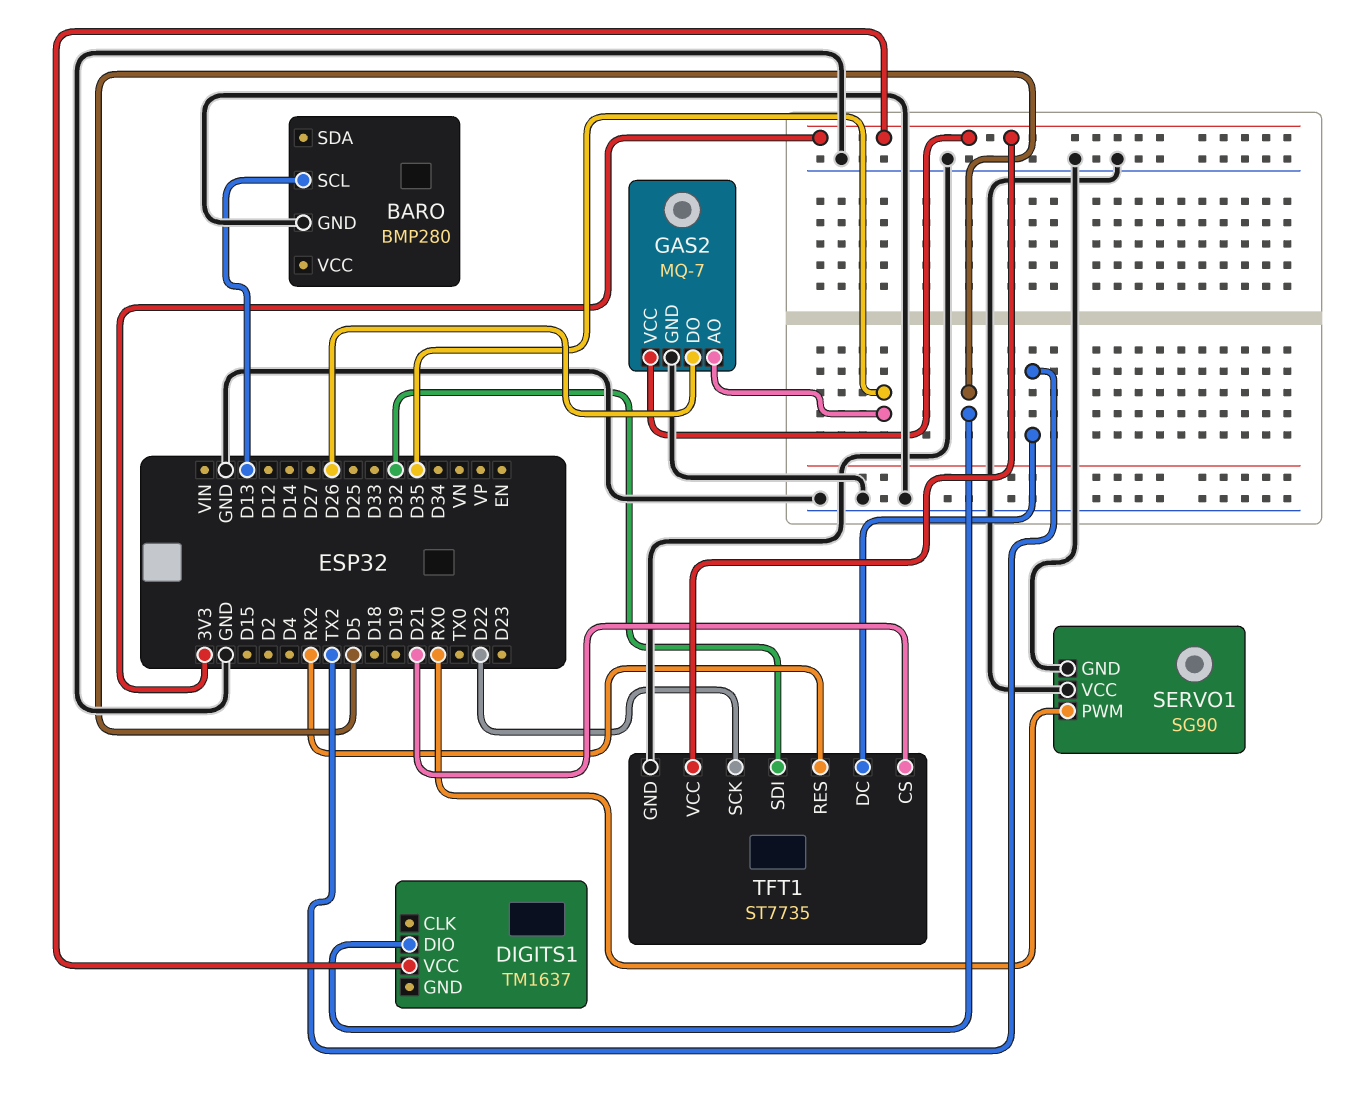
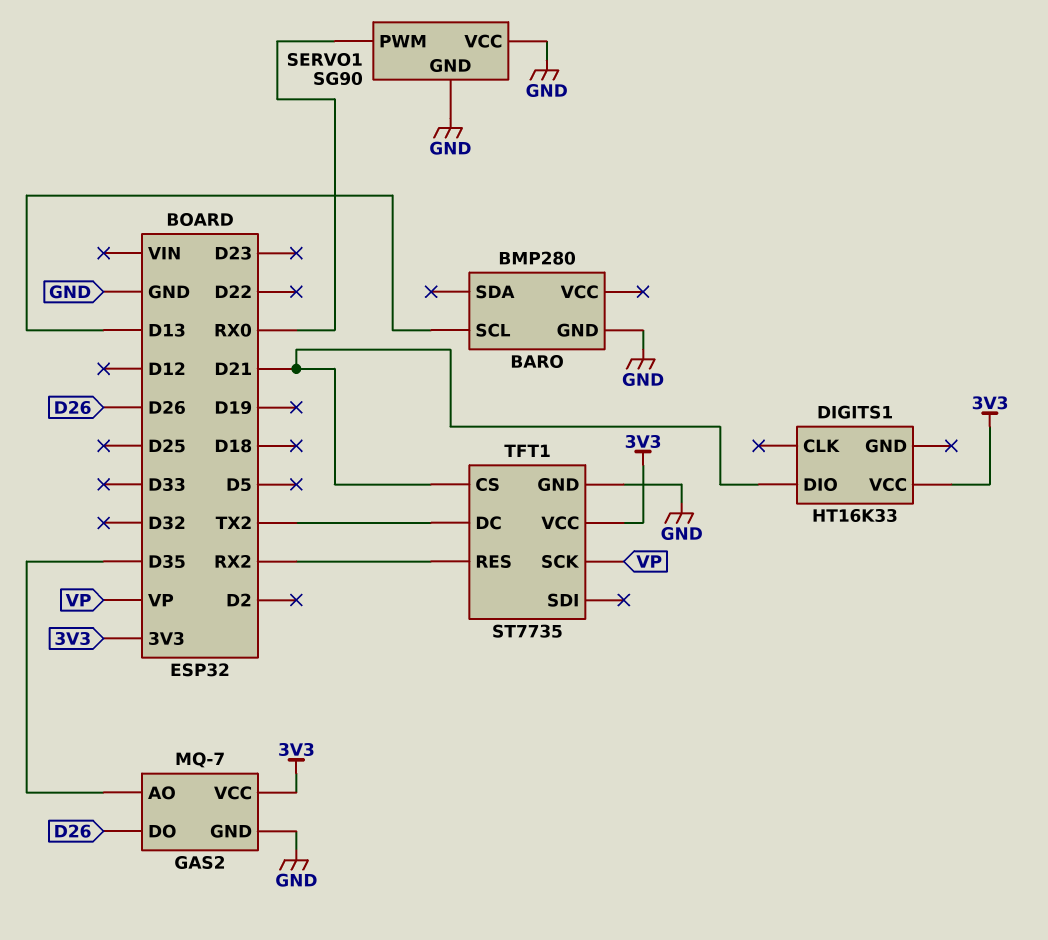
DIGITS1: TM1637 -> HT16K33
DIGITS1 pin DIO: D5 -> D21
TFT1 pin SCK: D22 -> VP
TFT1 pin SDI: D32 -> none

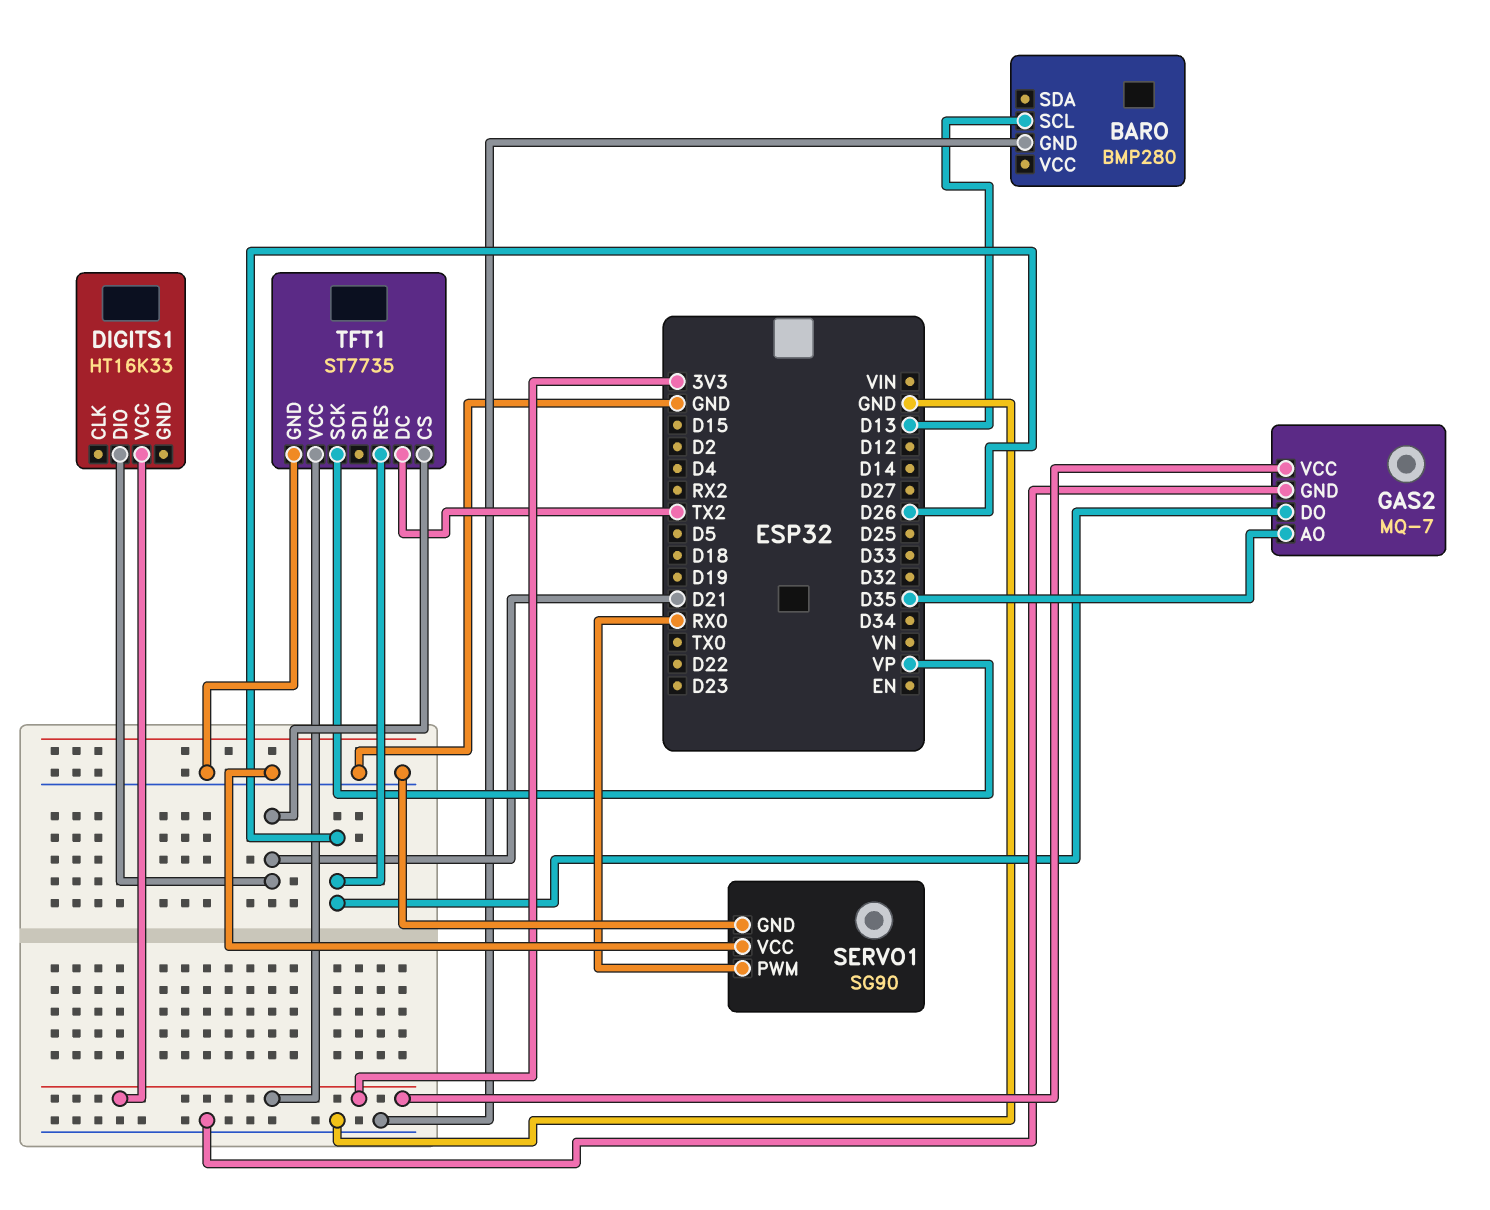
TFT1 pin RES: RX2 -> D26

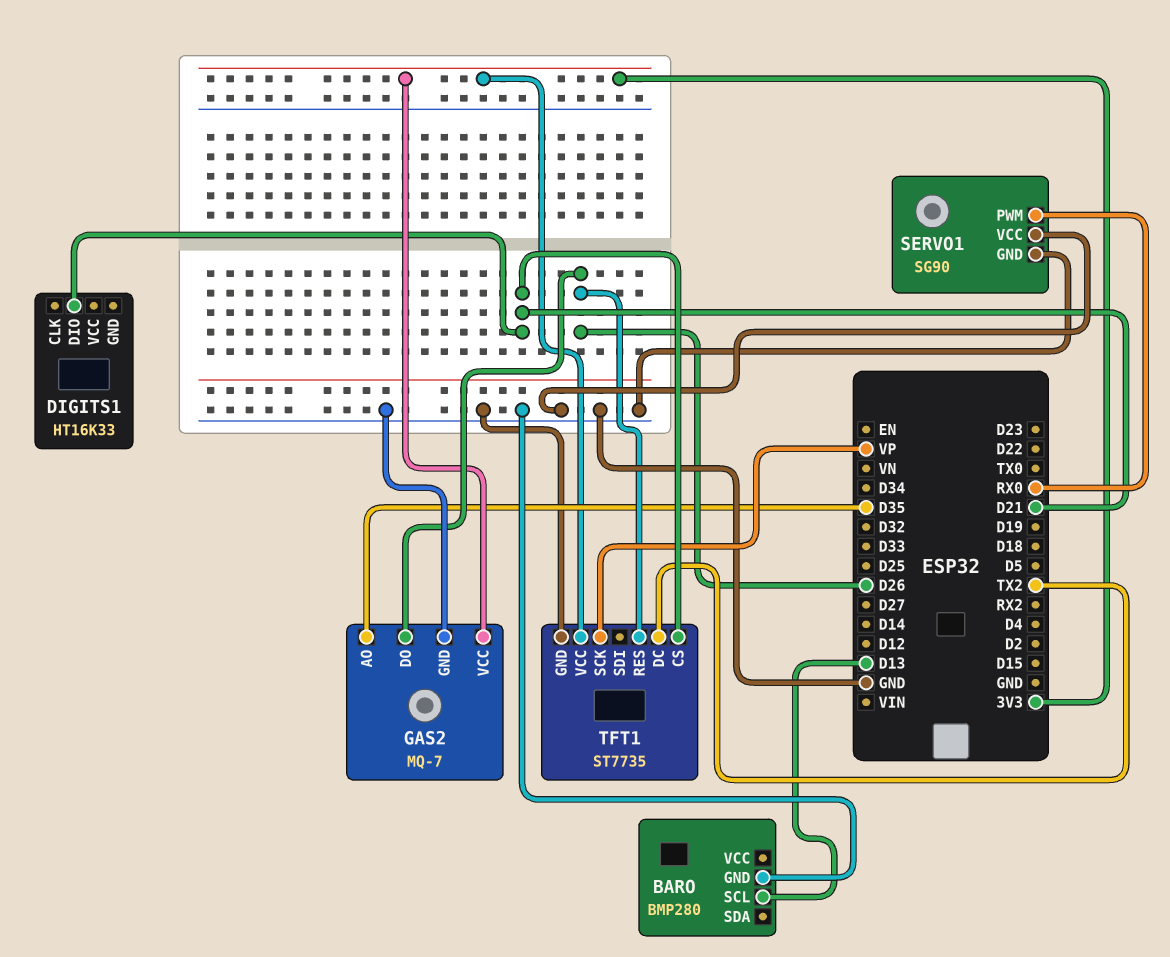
DIGITS1 pin VCC: 3V3 -> none

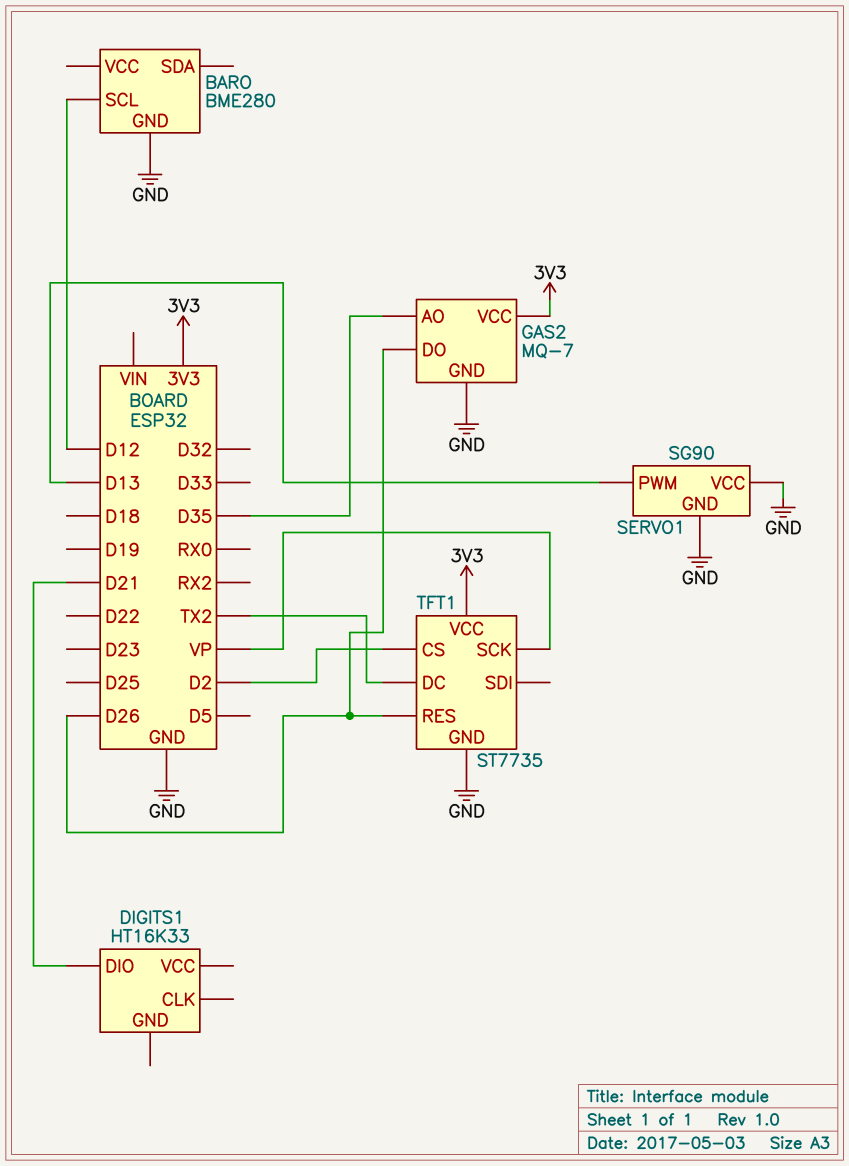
BARO: BMP280 -> BME280
BARO pin SCL: D13 -> D12
SERVO1 pin PWM: RX0 -> D13
TFT1 pin CS: D21 -> D2

